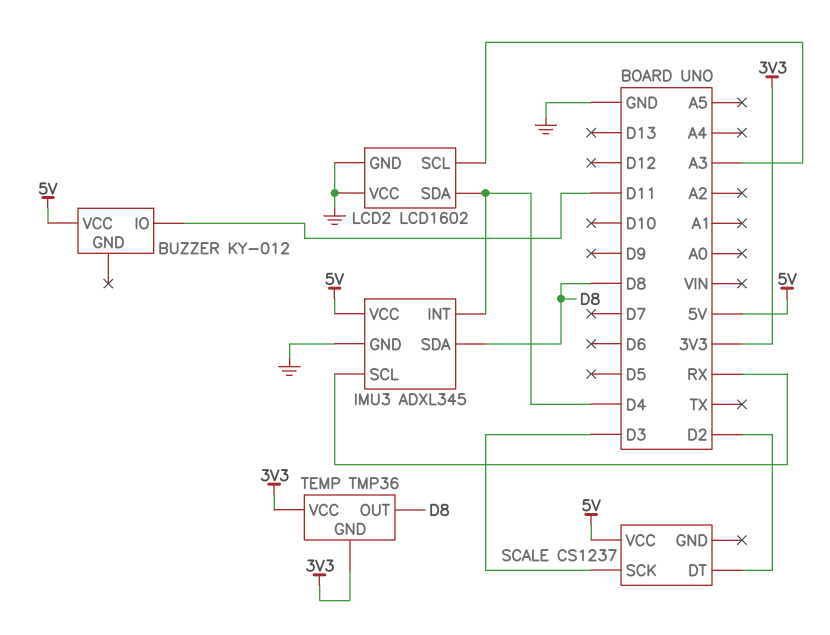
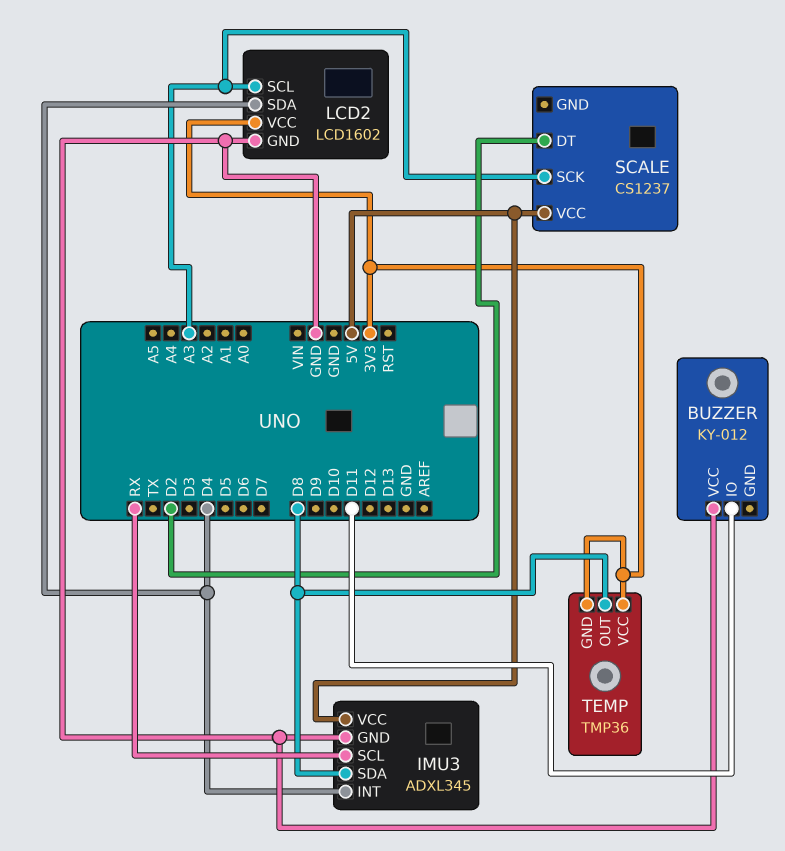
BUZZER pin VCC: 5V -> GND
LCD2 pin VCC: GND -> 3V3
SCALE pin SCK: D3 -> A3

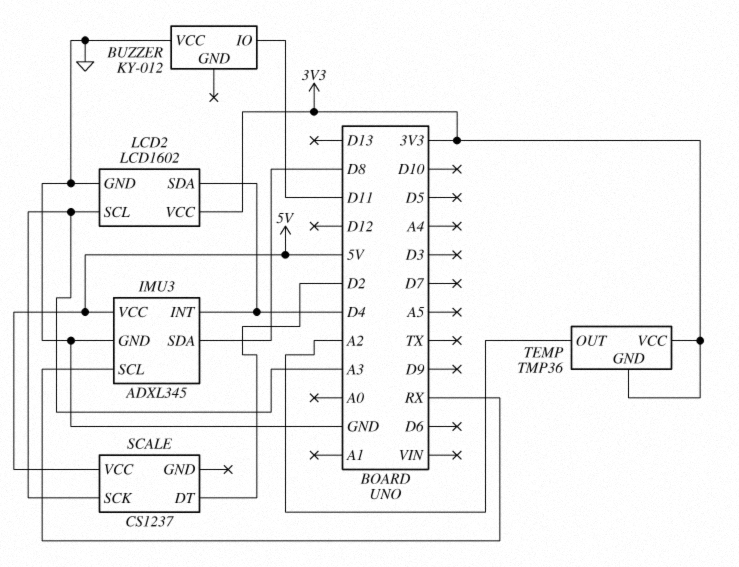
TEMP pin OUT: D8 -> A2

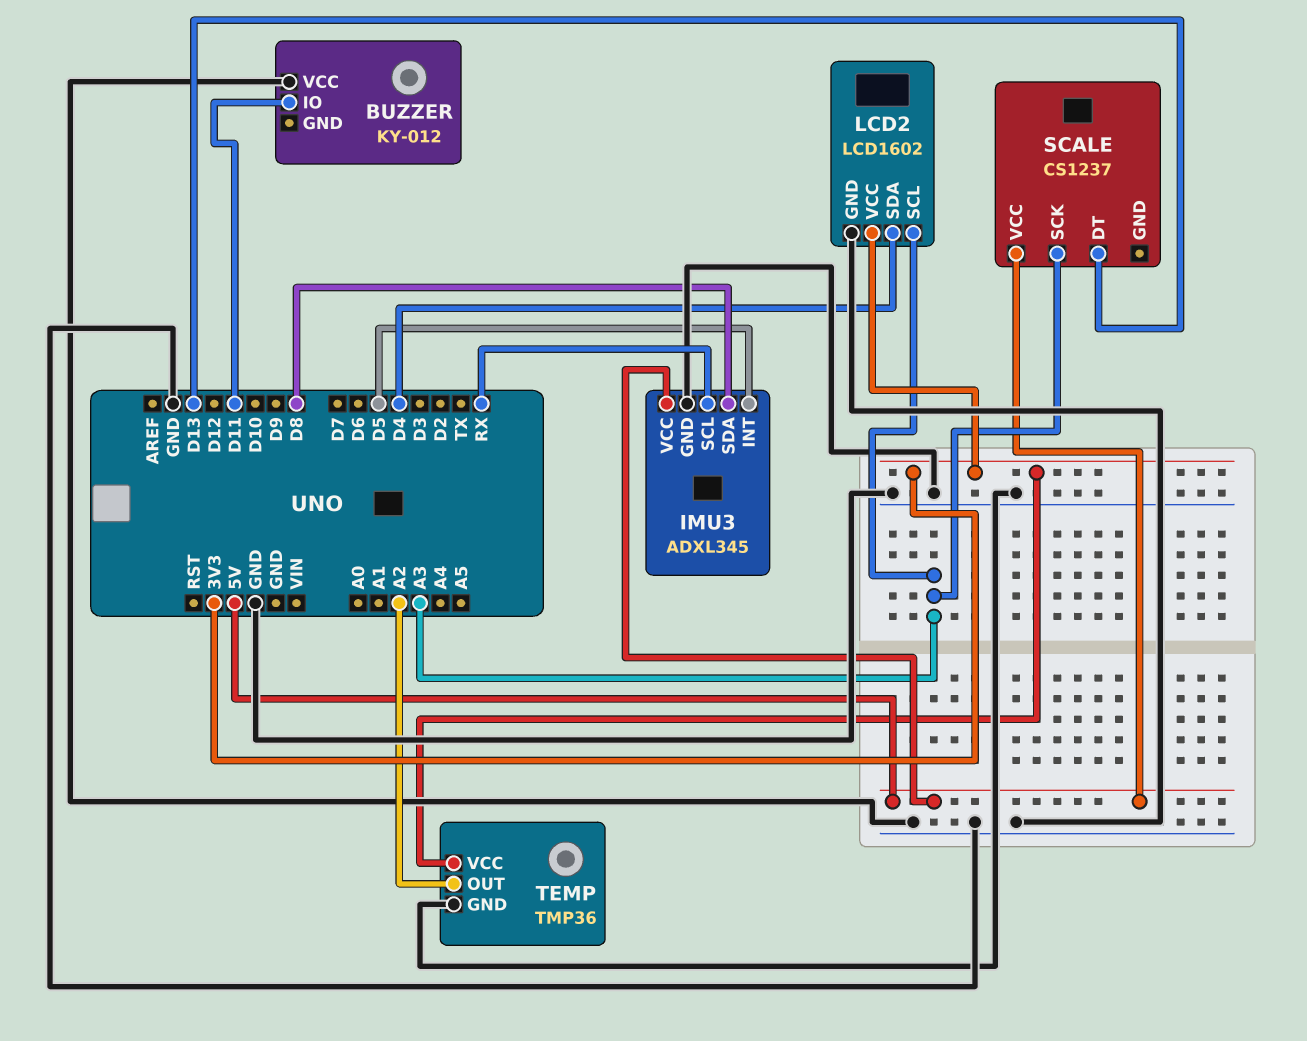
IMU3 pin INT: D4 -> D5
SCALE pin DT: D2 -> D13
TEMP pin GND: 3V3 -> GND

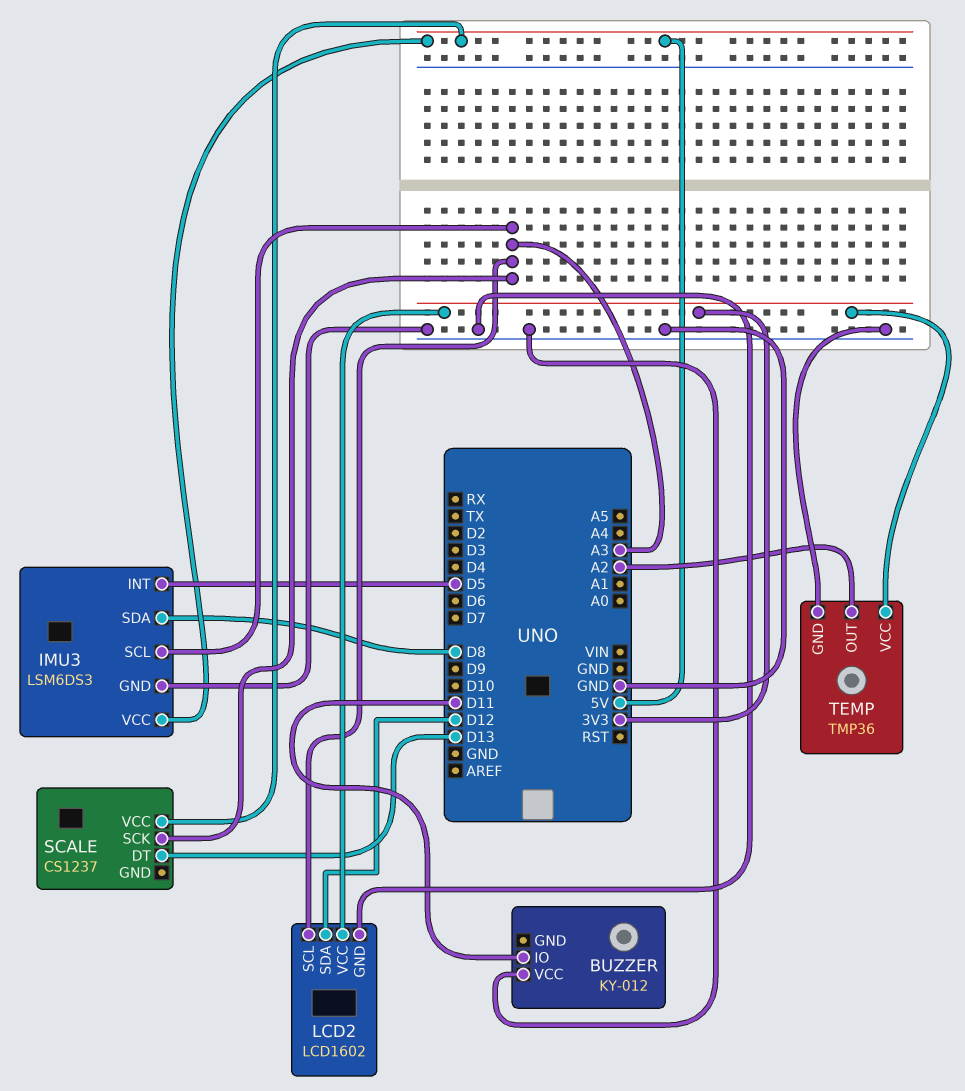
IMU3: ADXL345 -> LSM6DS3
IMU3 pin SCL: RX -> A3
LCD2 pin SDA: D4 -> D12

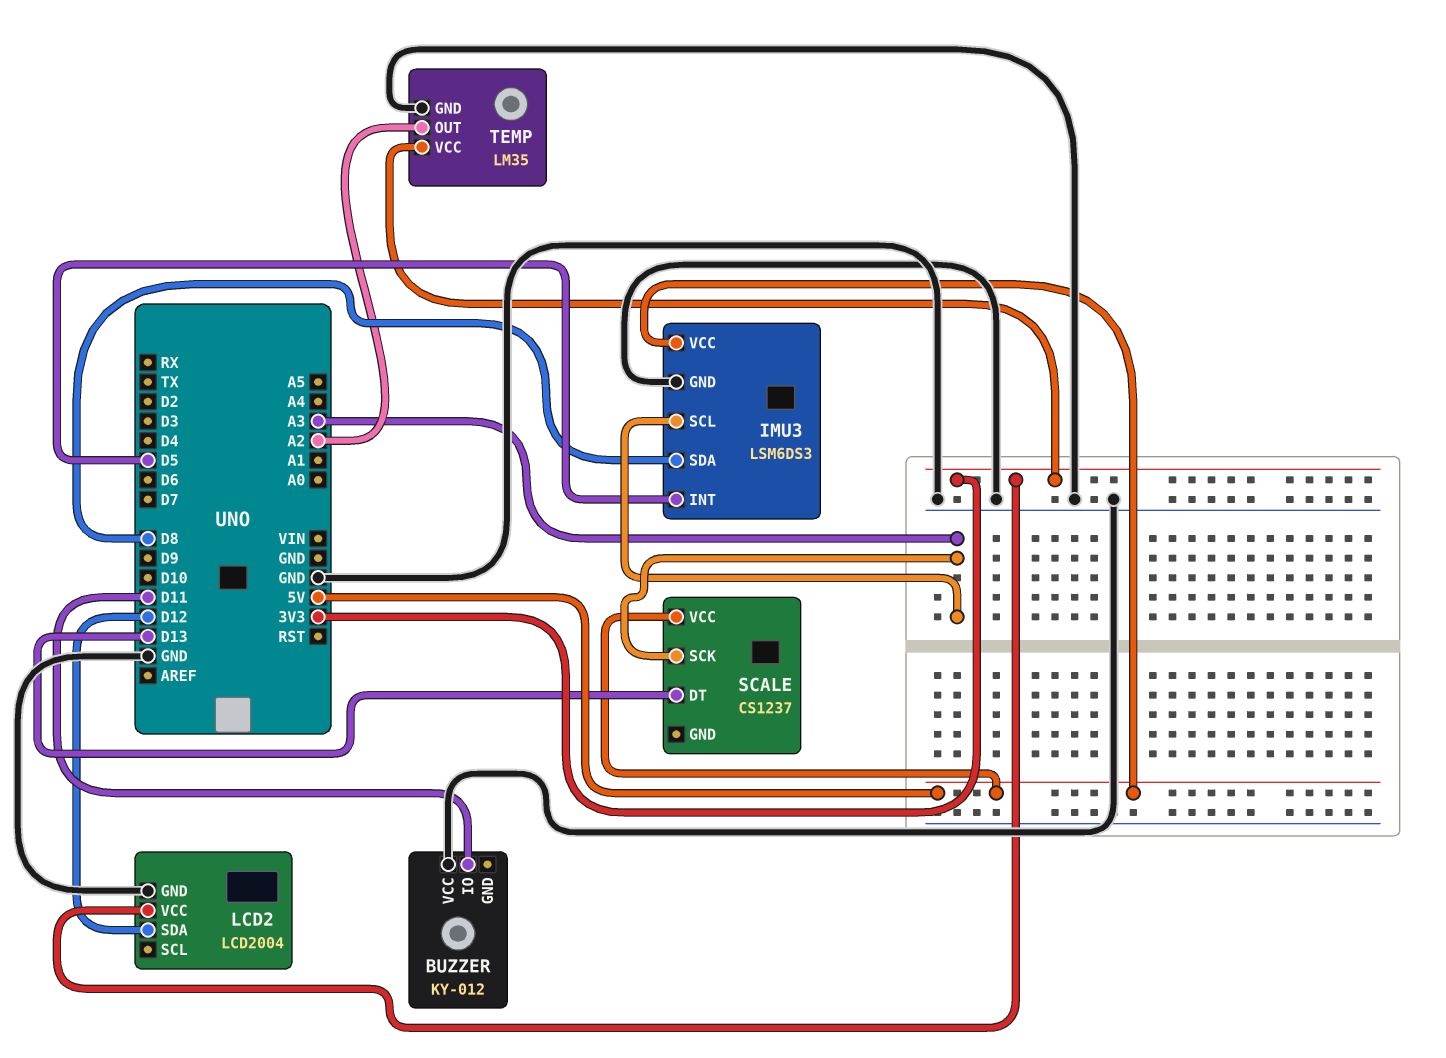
LCD2: LCD1602 -> LCD2004
LCD2 pin SCL: A3 -> none
TEMP: TMP36 -> LM35

